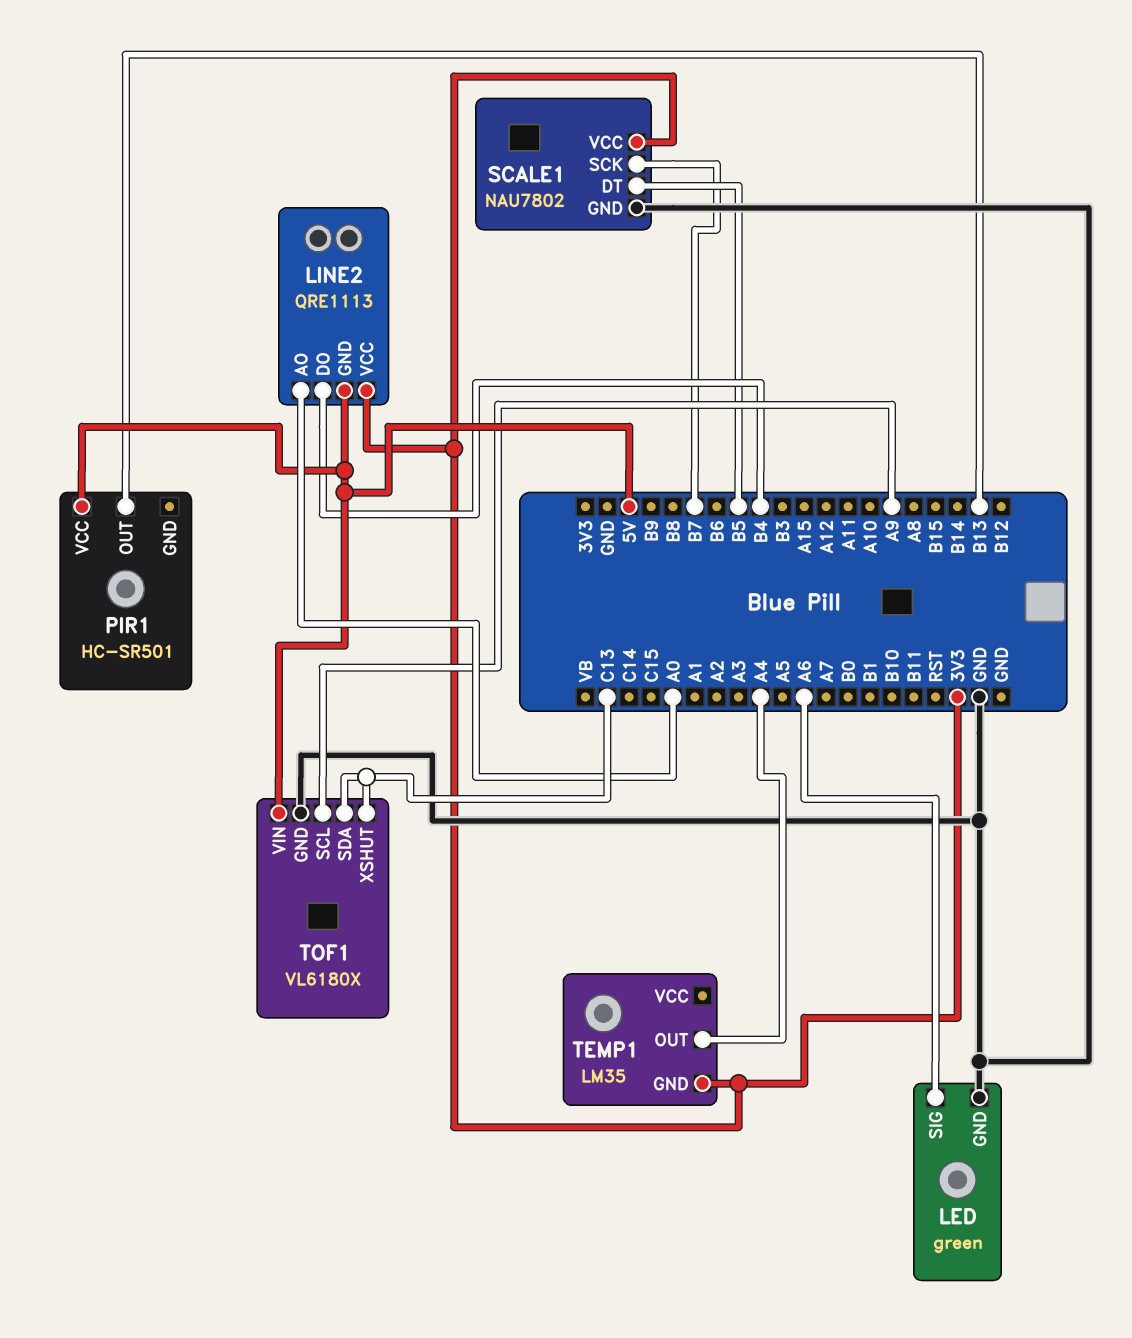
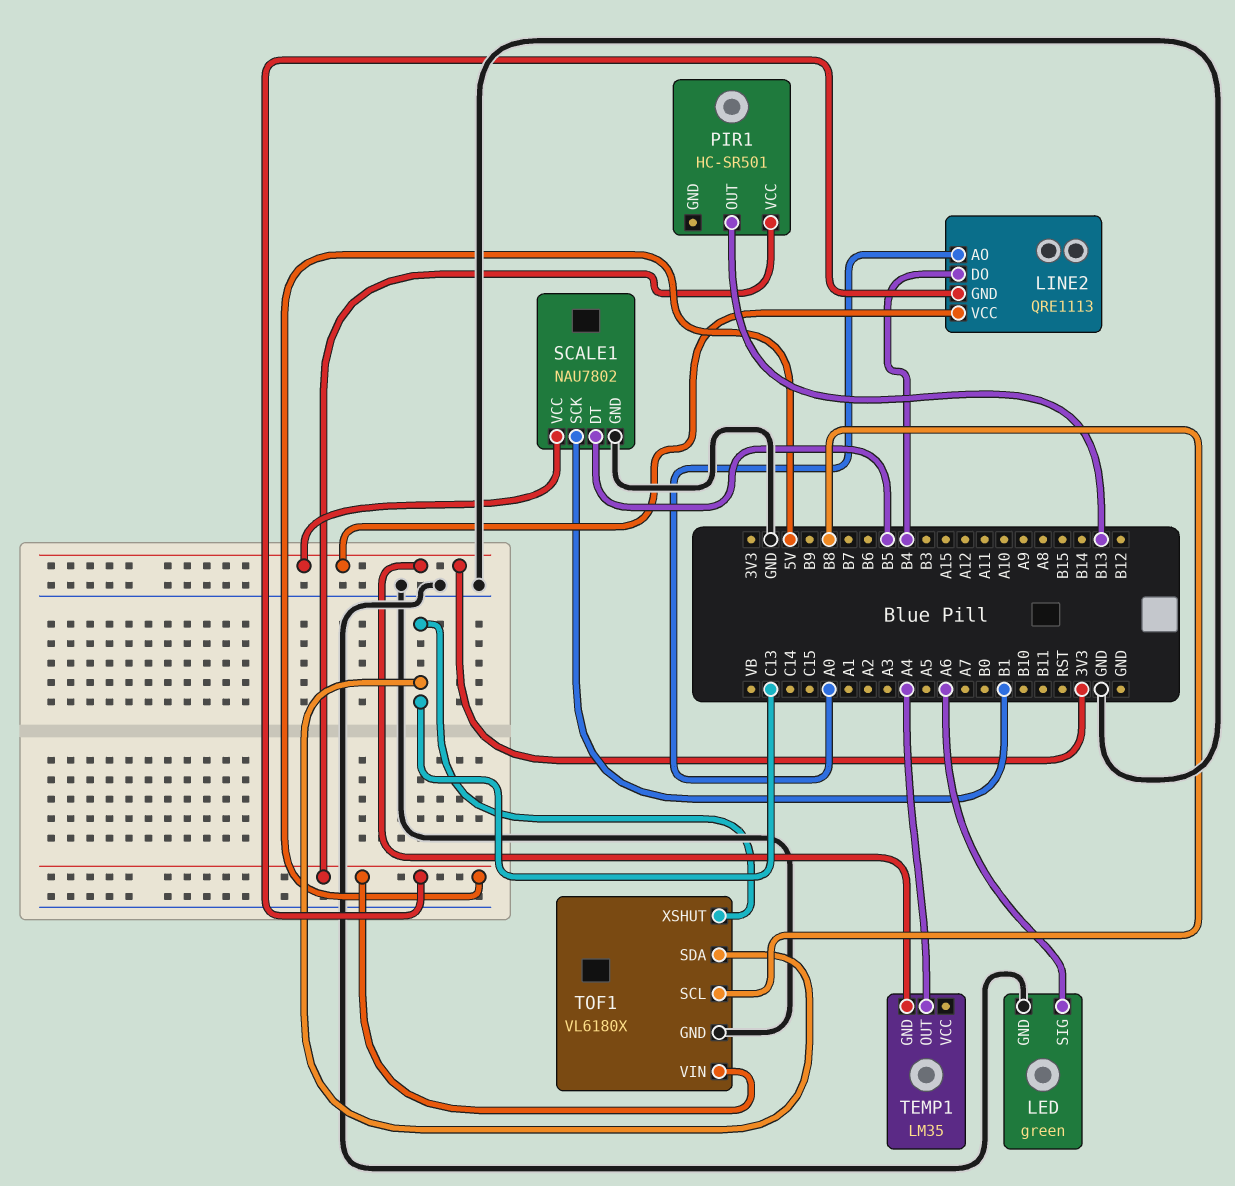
SCALE1 pin SCK: B7 -> B1
TOF1 pin SCL: A9 -> B8

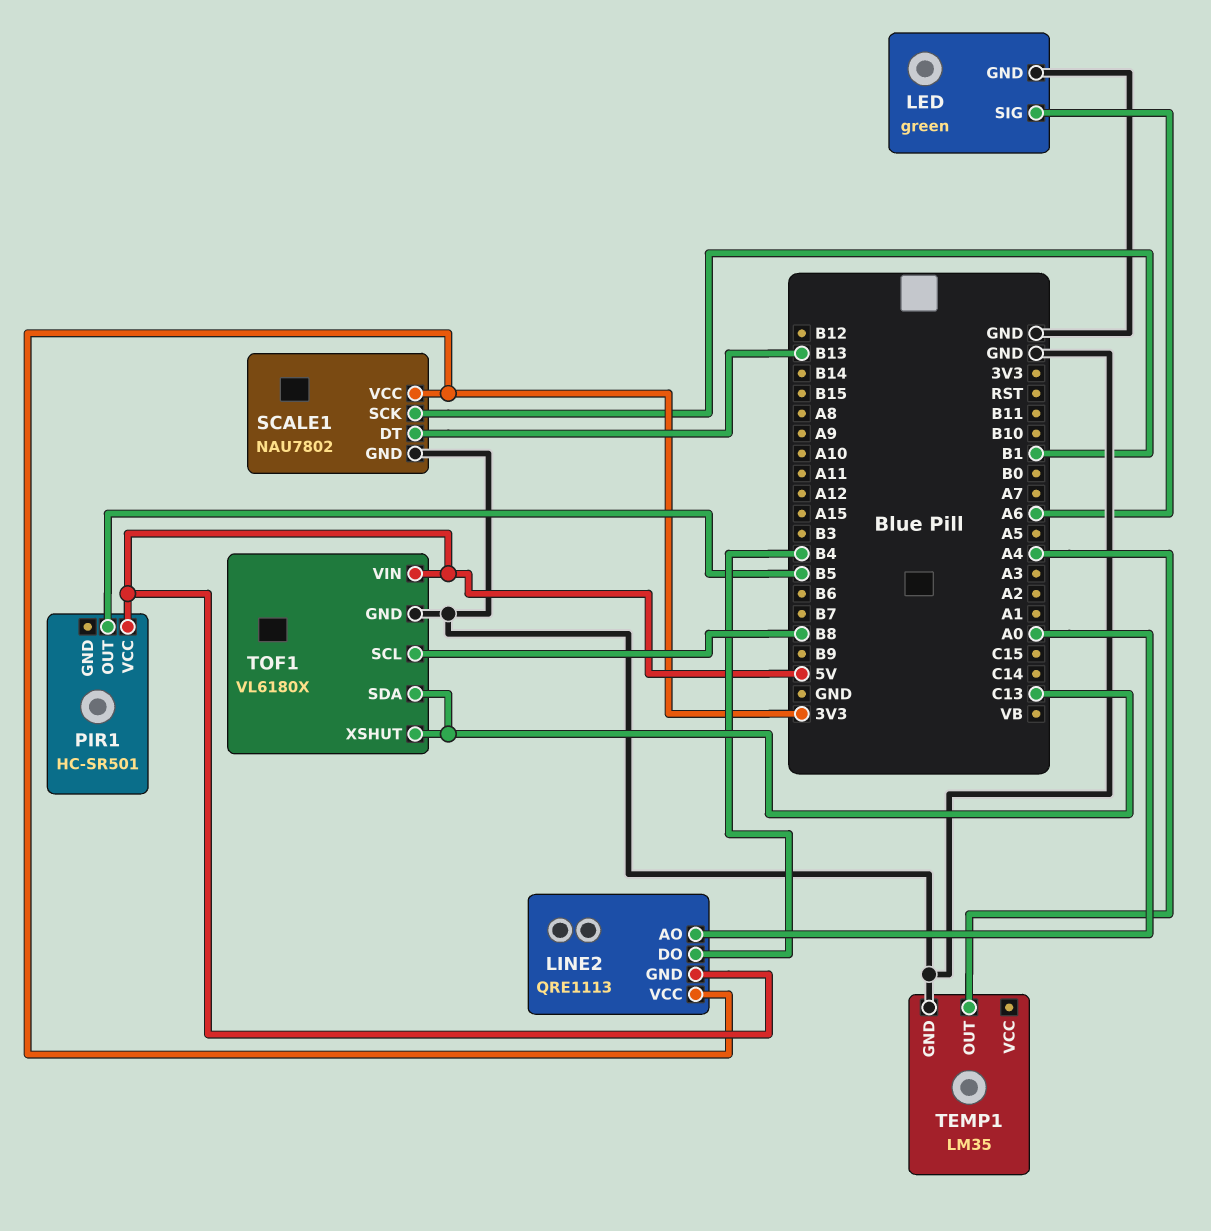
PIR1 pin OUT: B13 -> B5
SCALE1 pin DT: B5 -> B13
TEMP1 pin GND: 3V3 -> GND

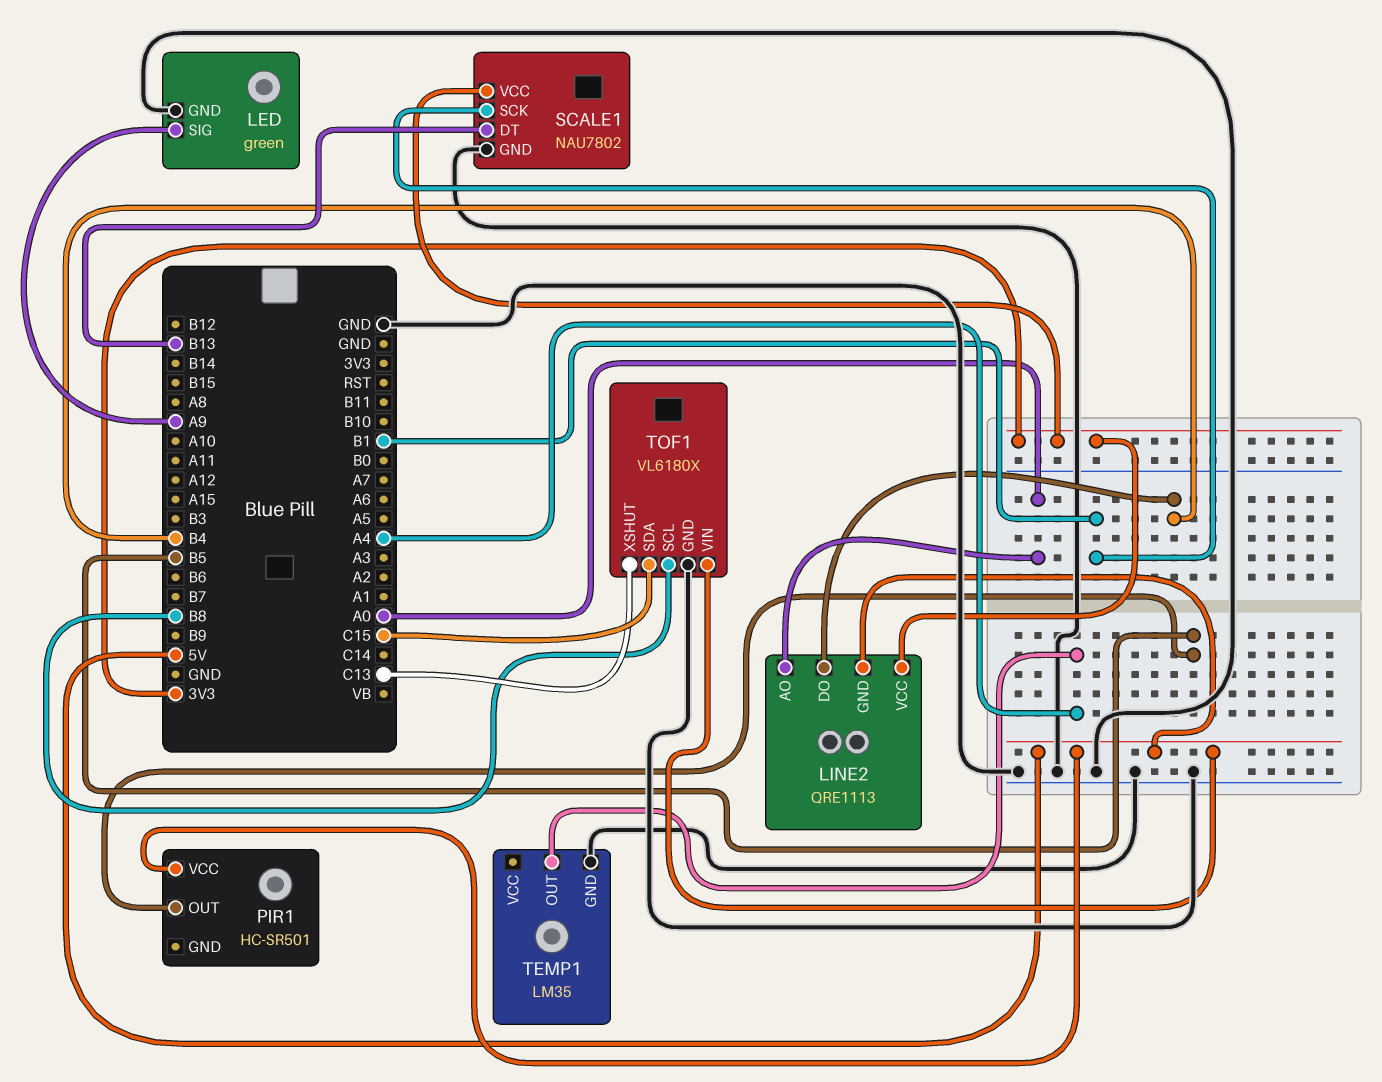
LED pin SIG: A6 -> A9
TOF1 pin SDA: C13 -> C15

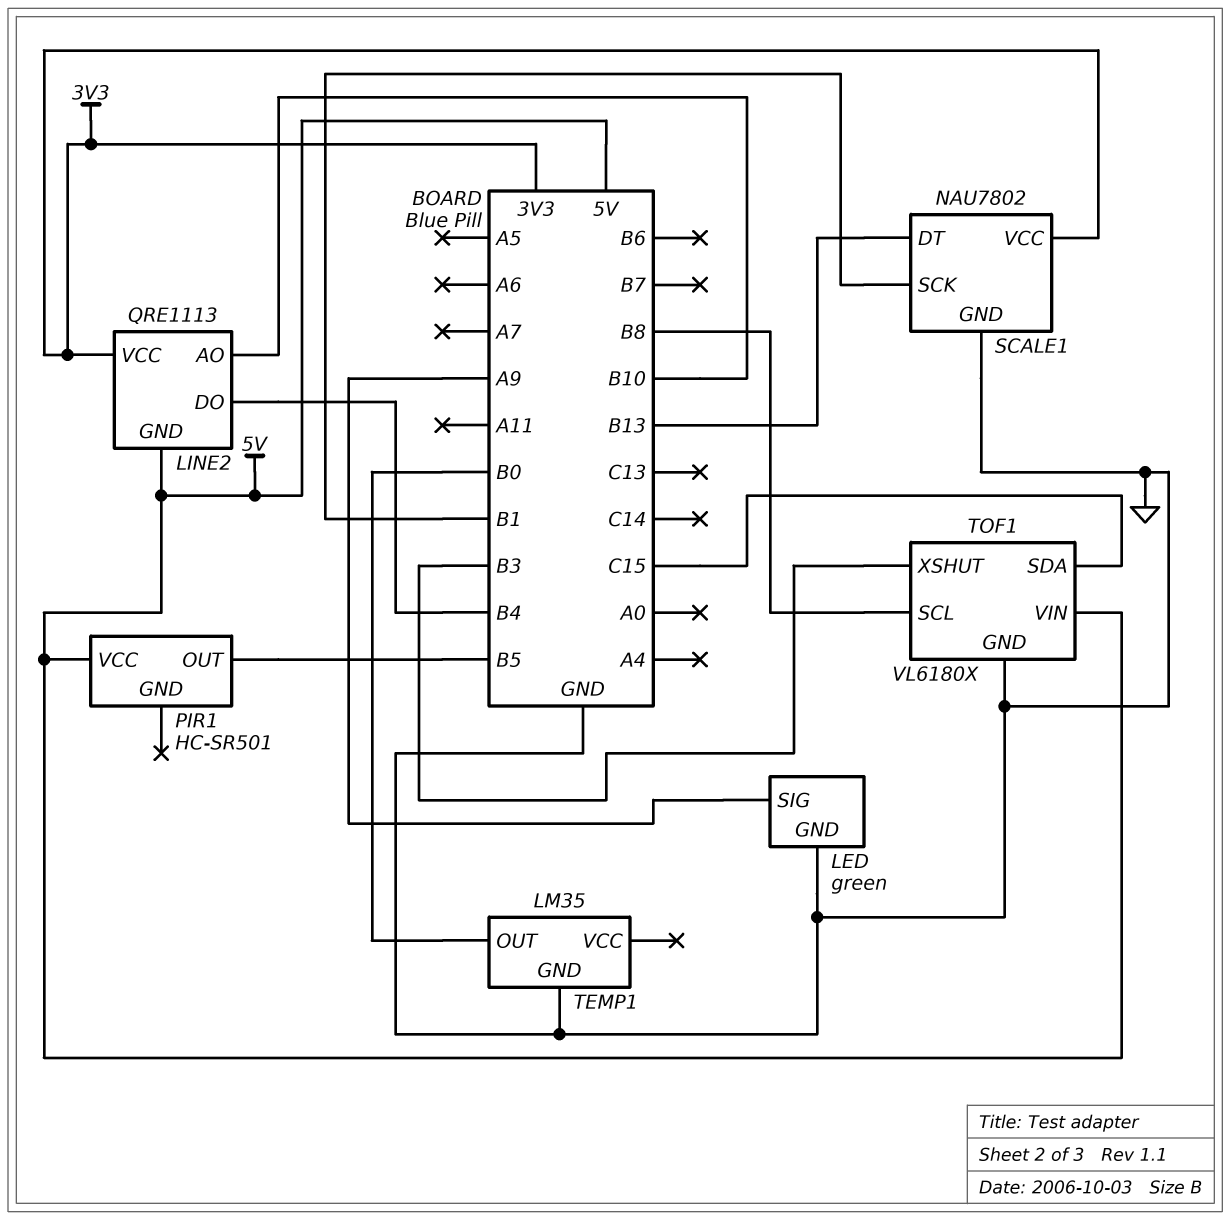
LINE2 pin AO: A0 -> B10
TEMP1 pin OUT: A4 -> B0
TOF1 pin XSHUT: C13 -> B3

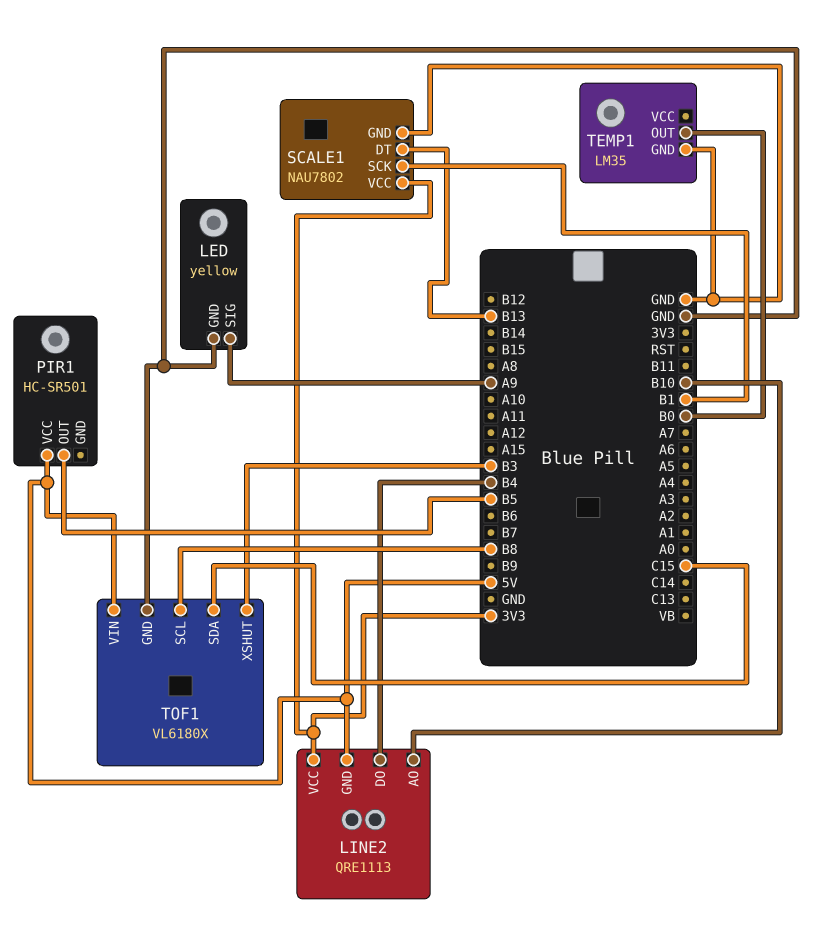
LED: green -> yellow

